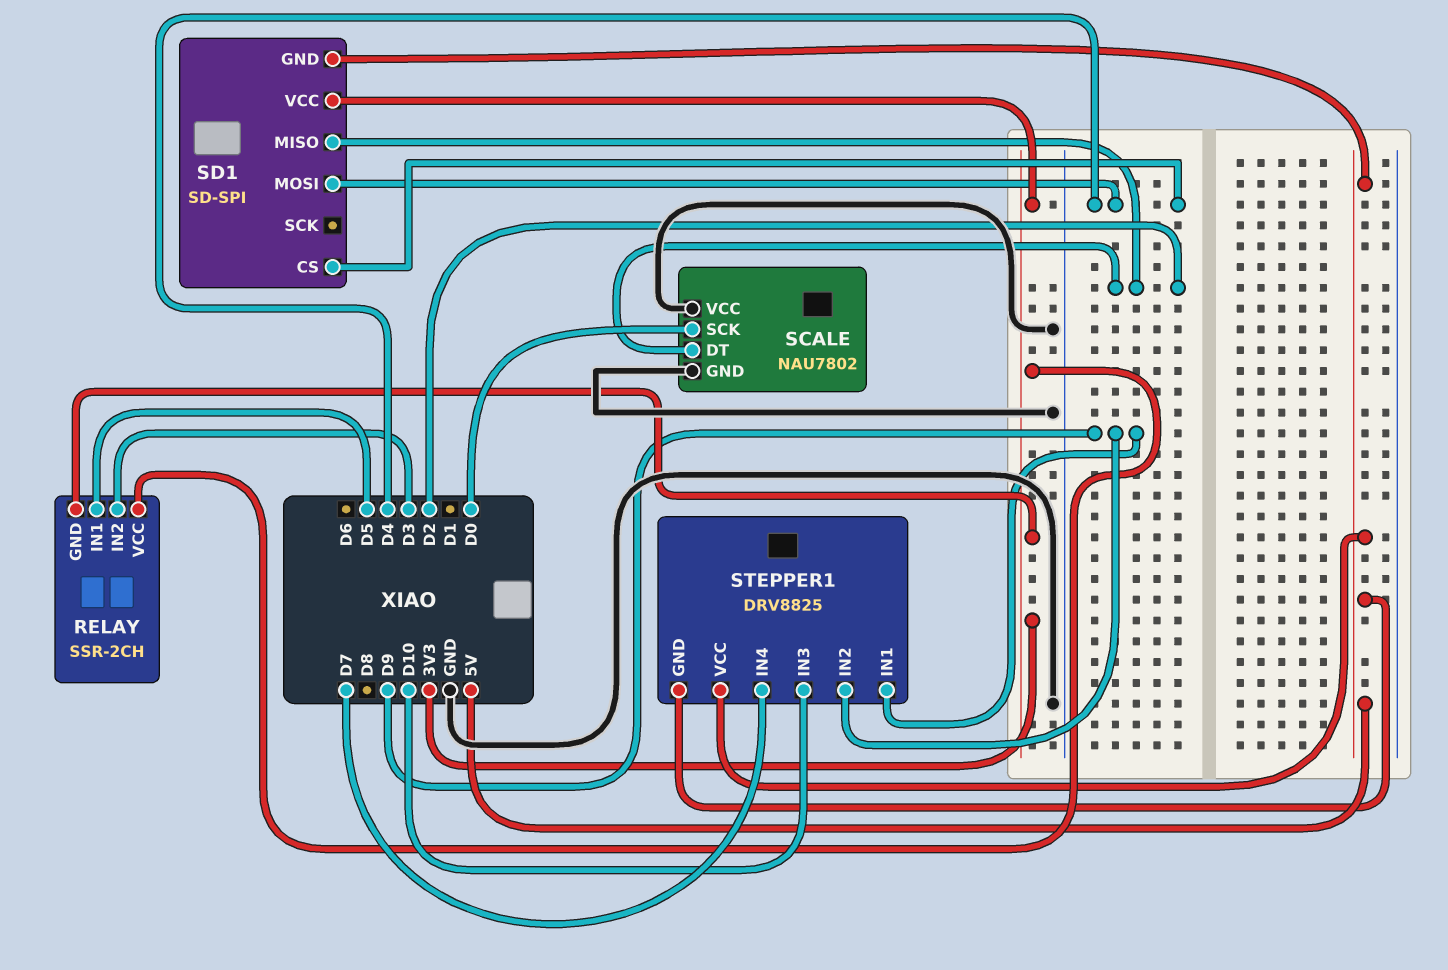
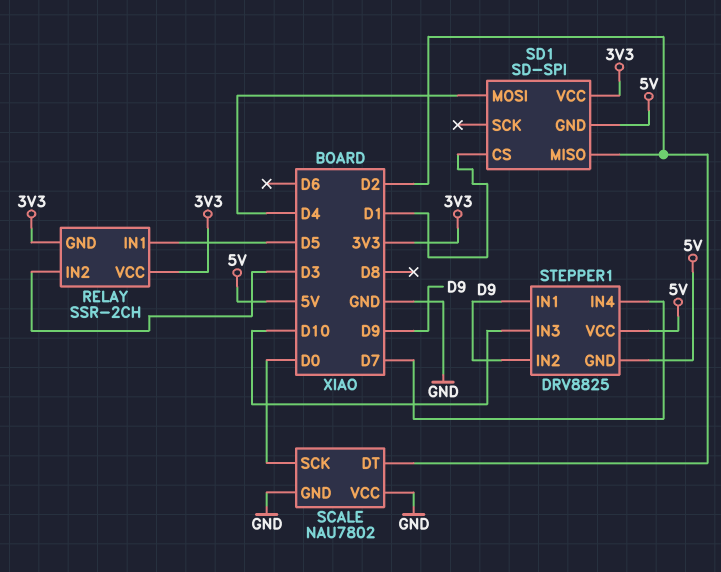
SD1 pin CS: D4 -> D1

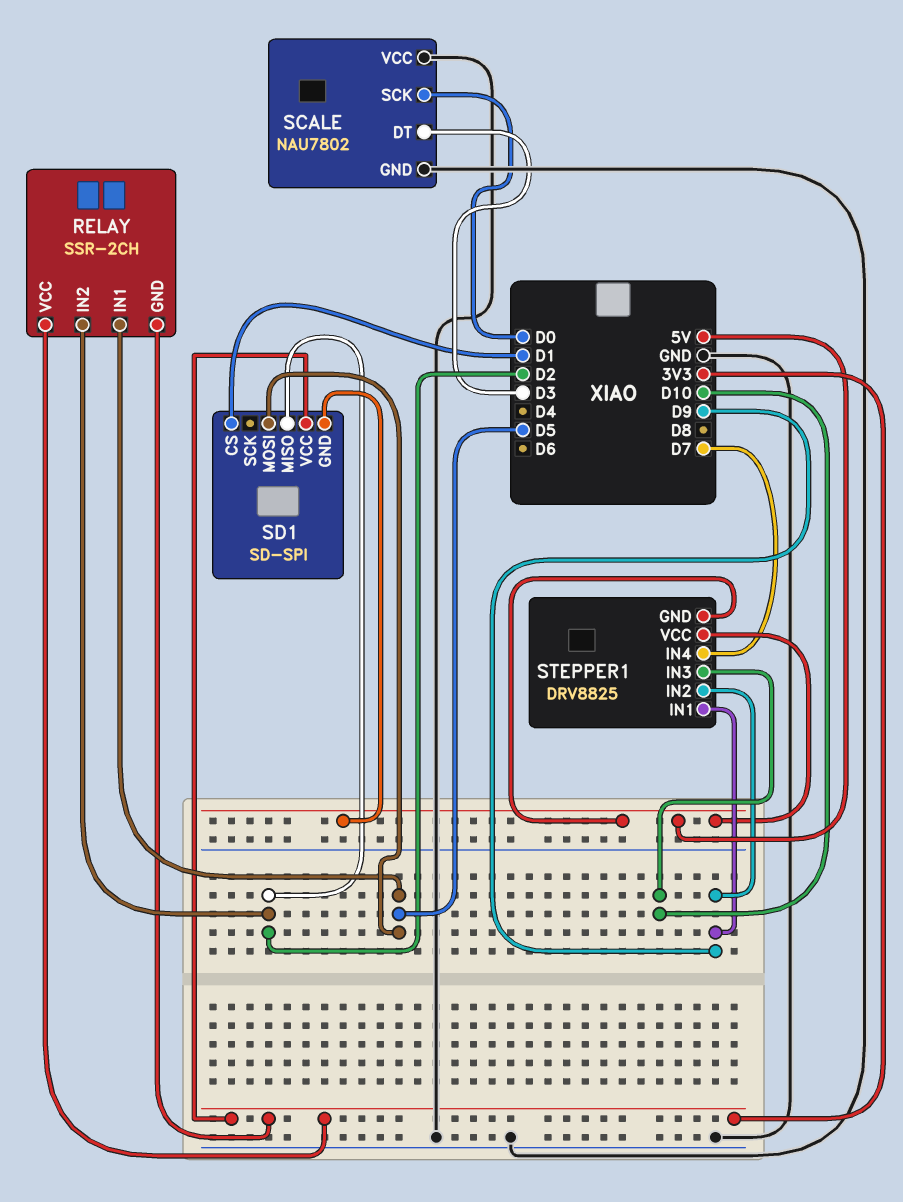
RELAY pin IN2: D3 -> D2
SCALE pin DT: D2 -> D3
SD1 pin MOSI: D4 -> D5

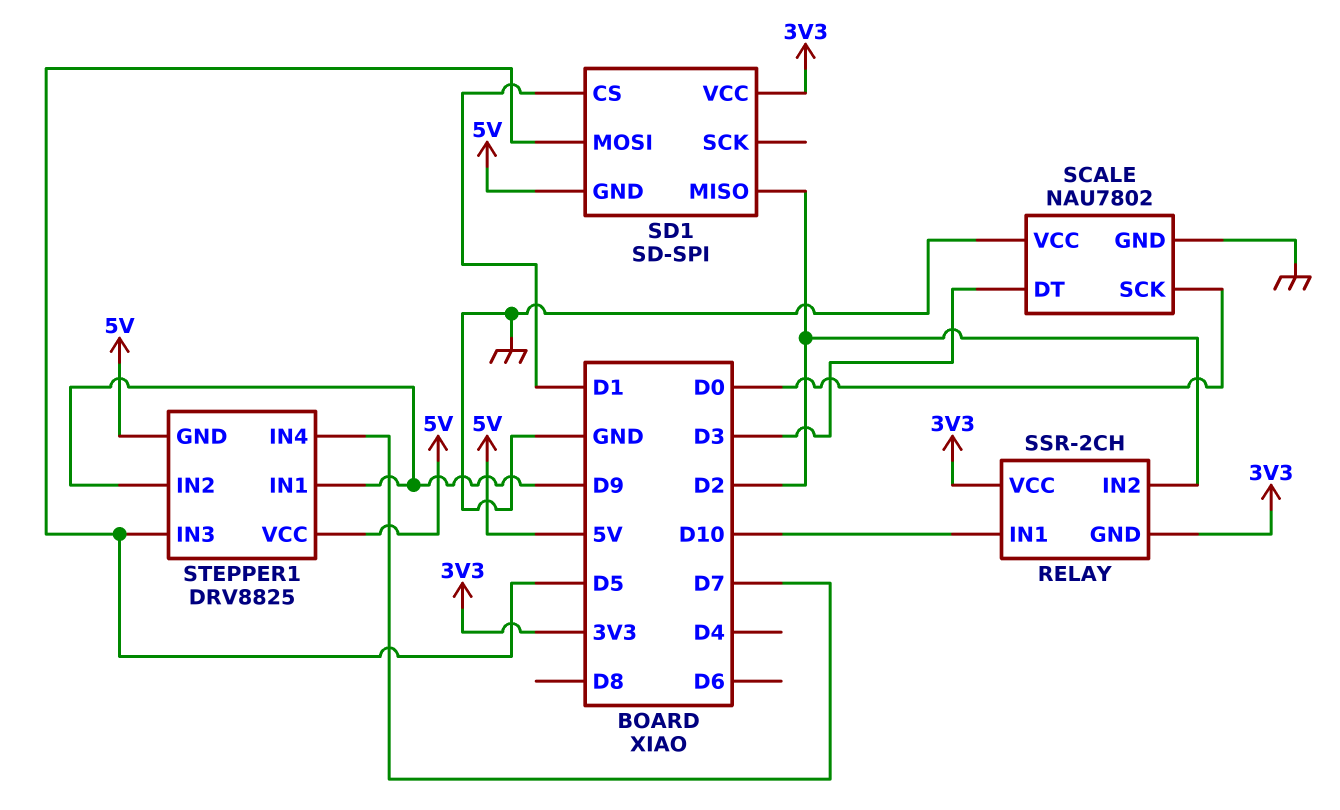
RELAY pin IN1: D5 -> D10
STEPPER1 pin IN3: D10 -> D5

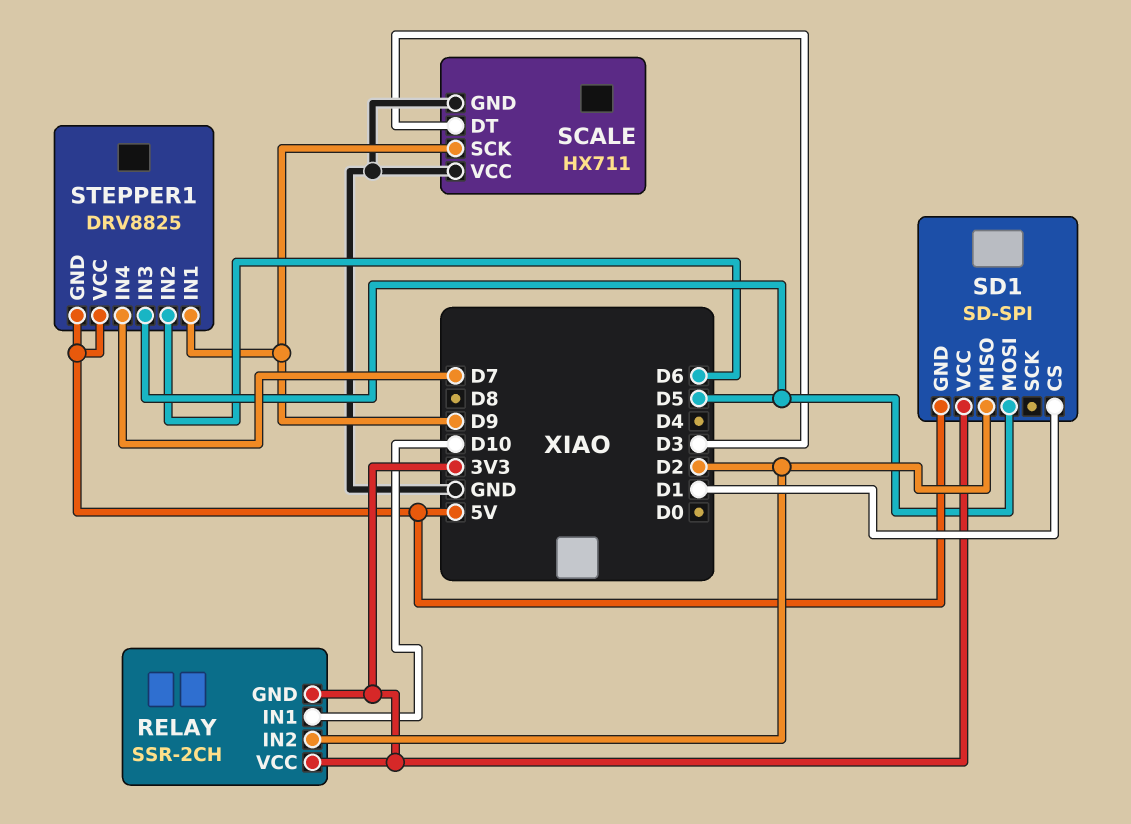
SCALE: NAU7802 -> HX711
SCALE pin SCK: D0 -> D9
STEPPER1 pin IN2: D9 -> D6

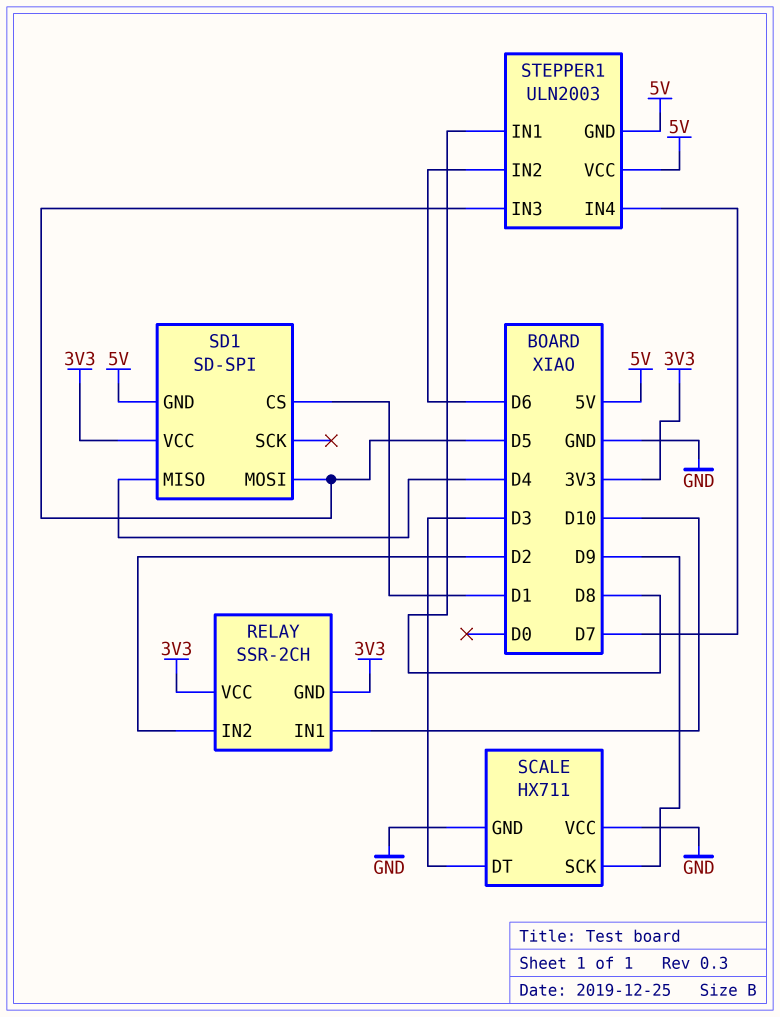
SD1 pin MISO: D2 -> D4
STEPPER1: DRV8825 -> ULN2003
STEPPER1 pin IN1: D9 -> D8

